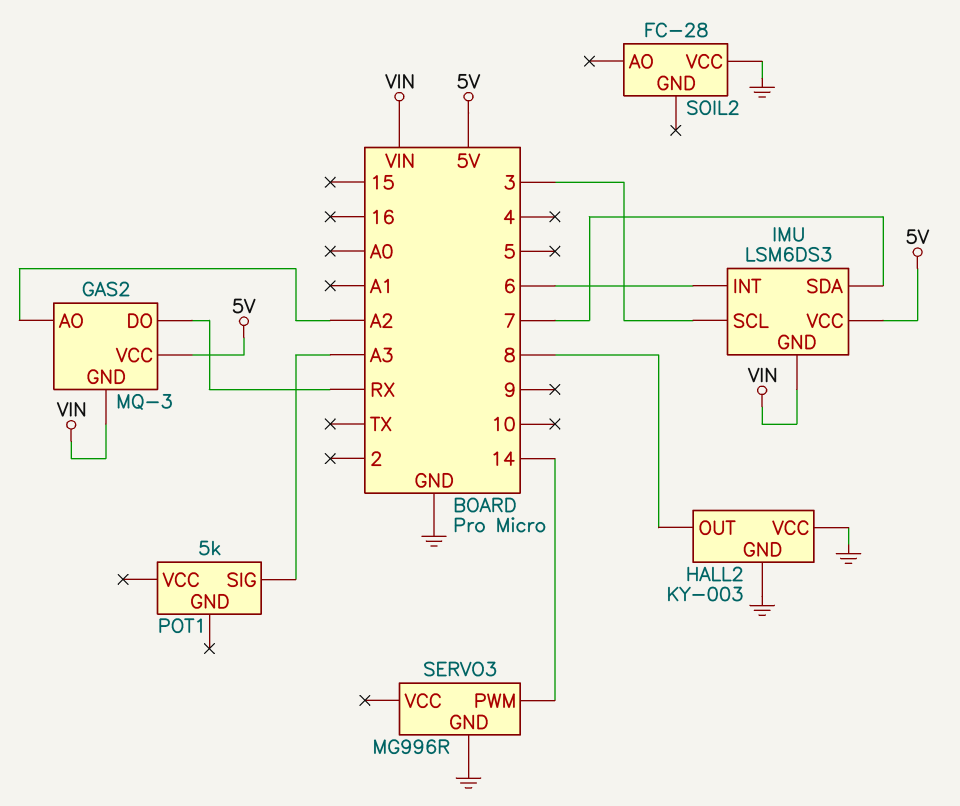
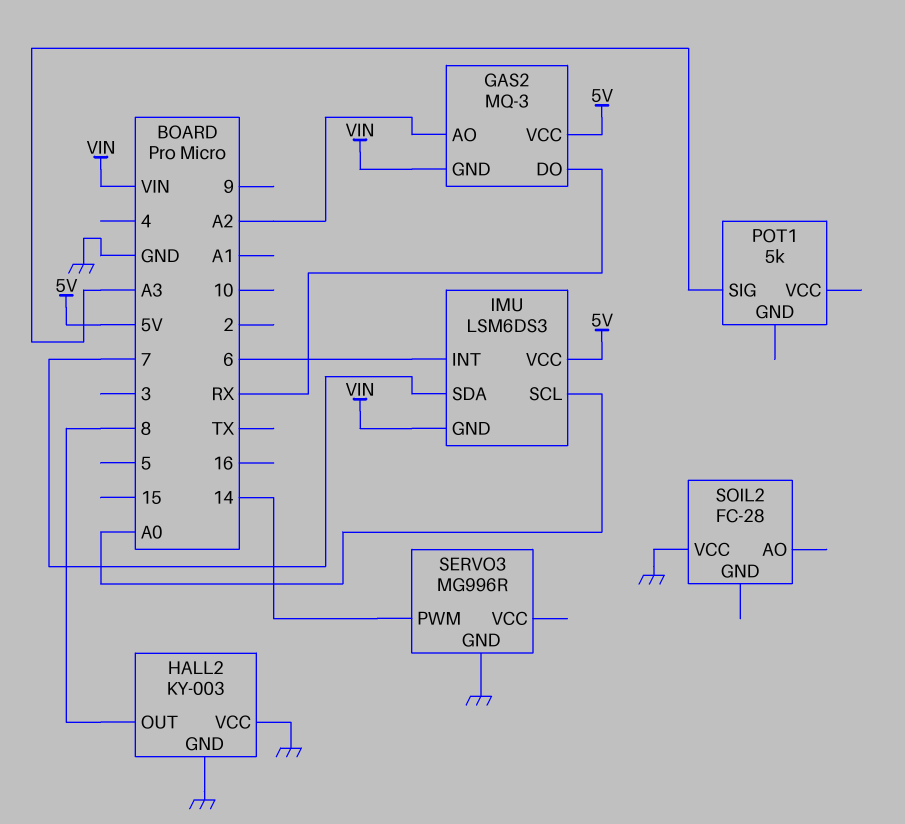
IMU pin SCL: 3 -> A0

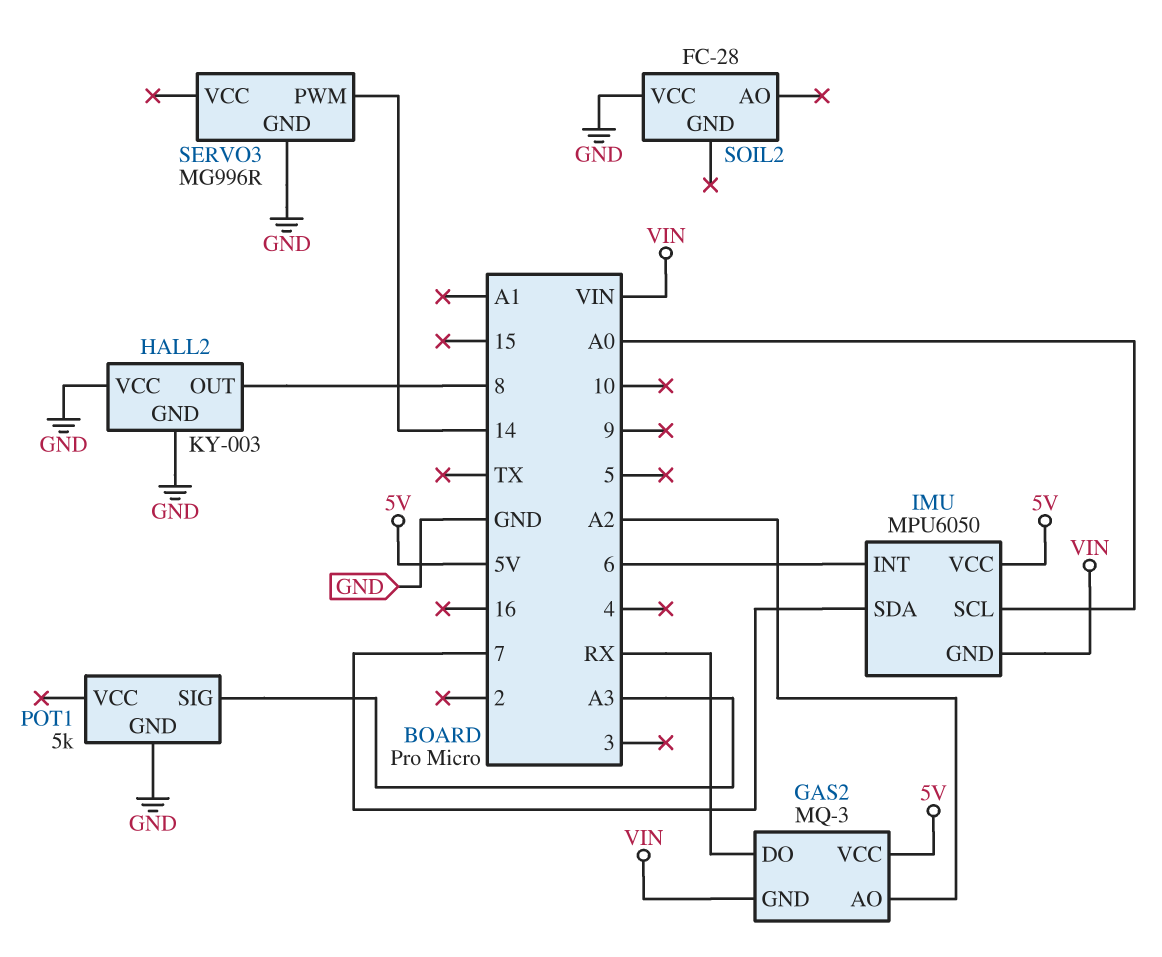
IMU: LSM6DS3 -> MPU6050
POT1 pin GND: none -> GND

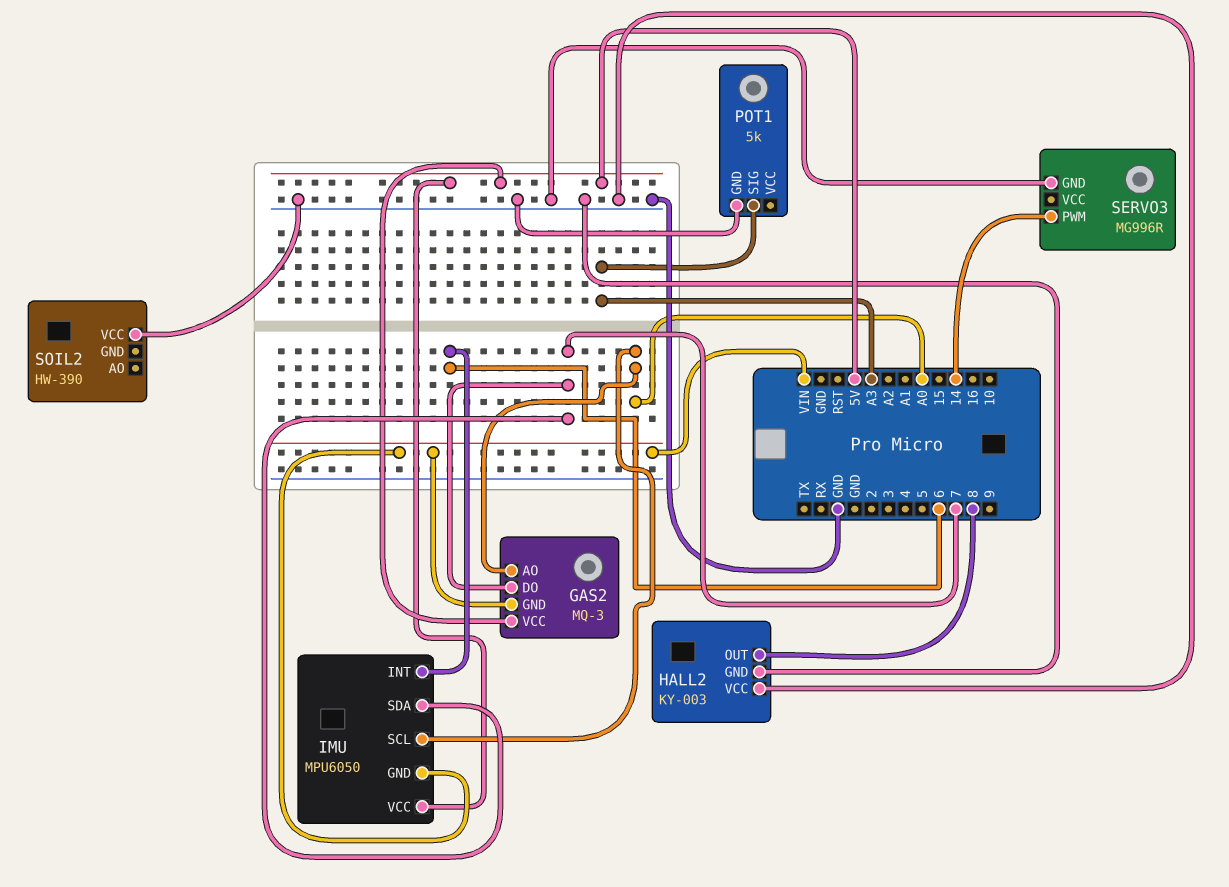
GAS2 pin AO: A2 -> A0
GAS2 pin DO: RX -> 7
SOIL2: FC-28 -> HW-390

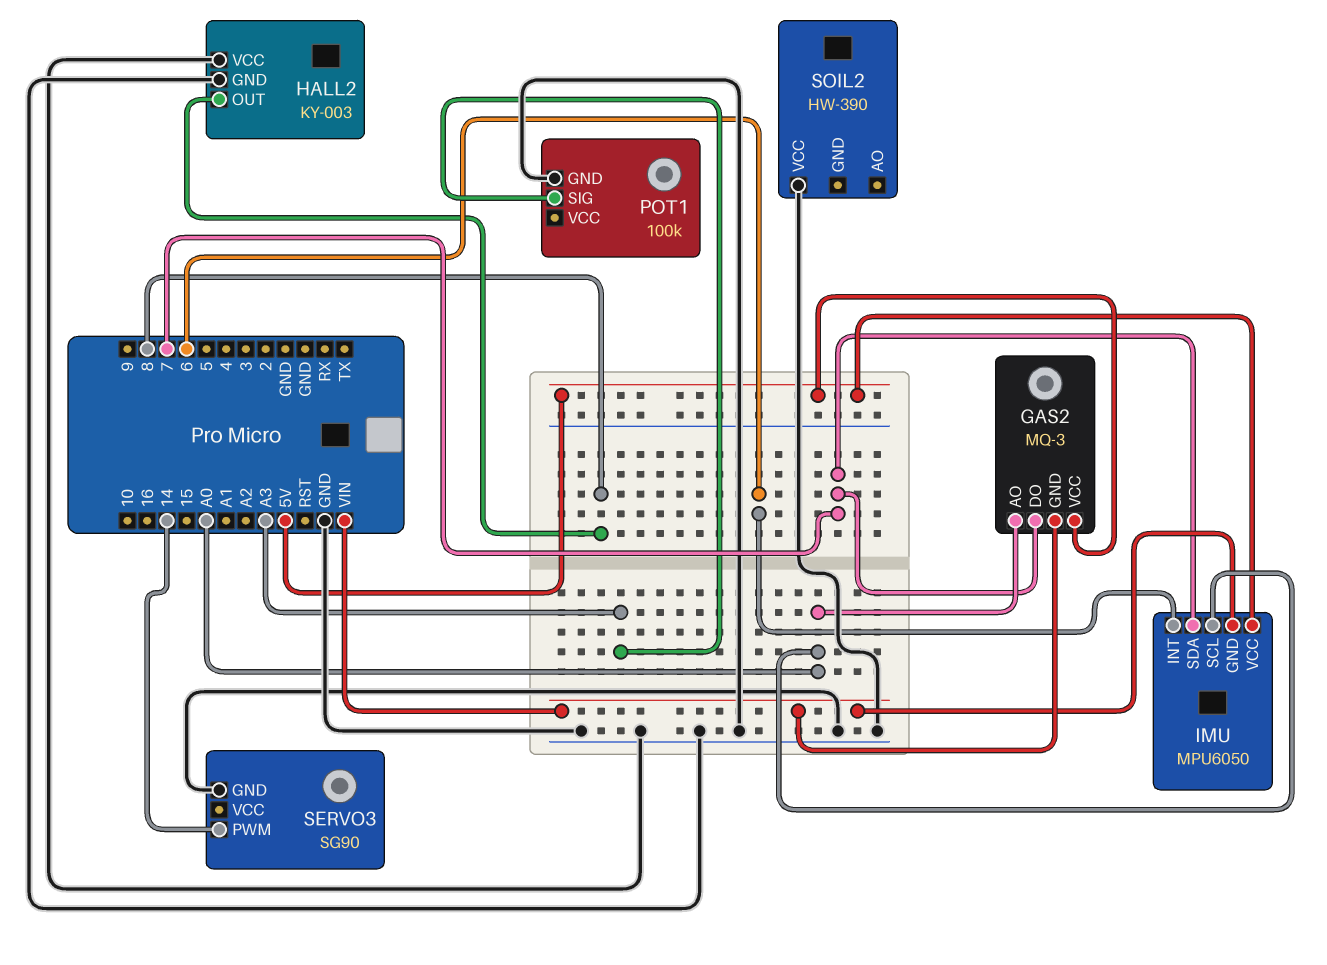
POT1: 5k -> 100k
SERVO3: MG996R -> SG90

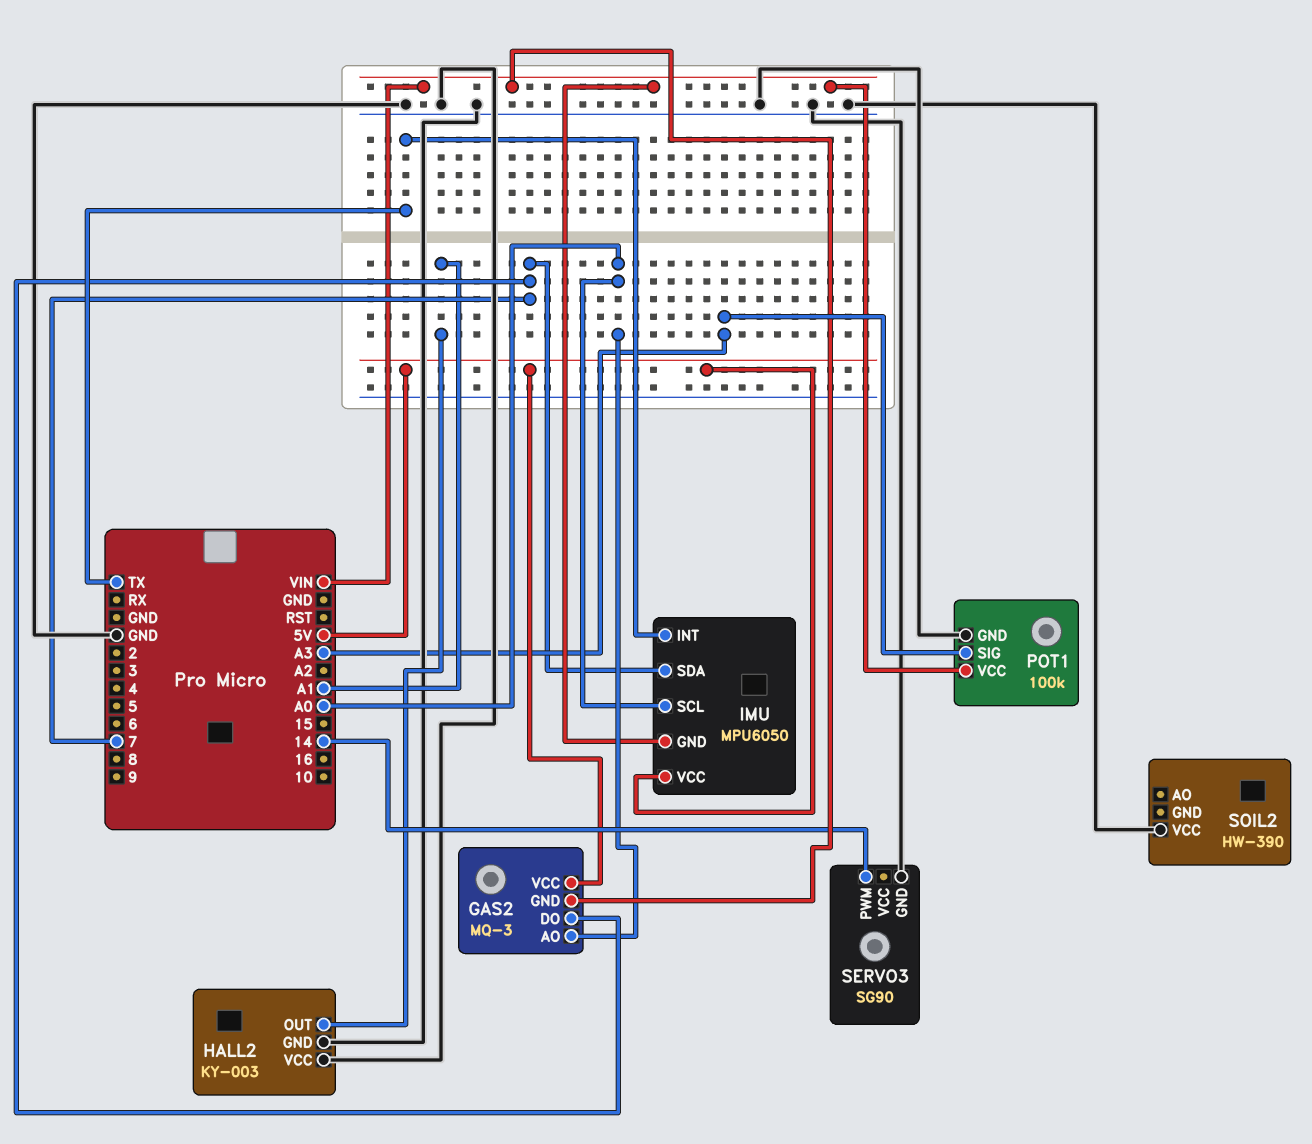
HALL2 pin OUT: 8 -> A1
IMU pin INT: 6 -> TX
POT1 pin VCC: none -> VIN

